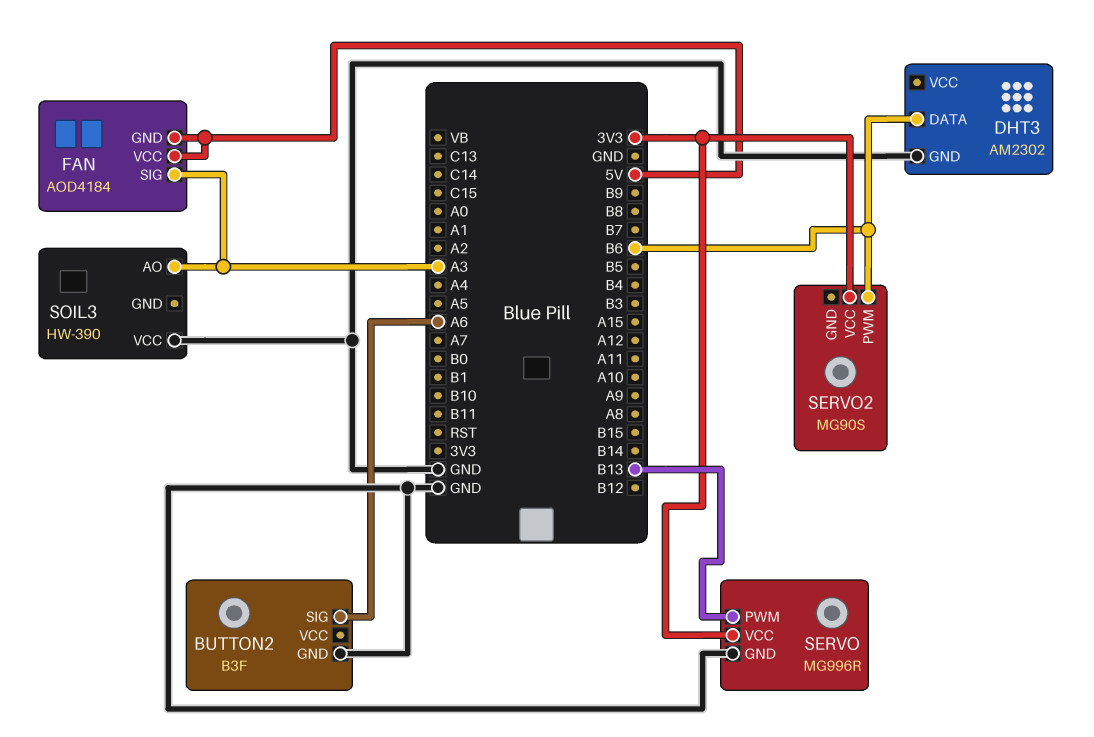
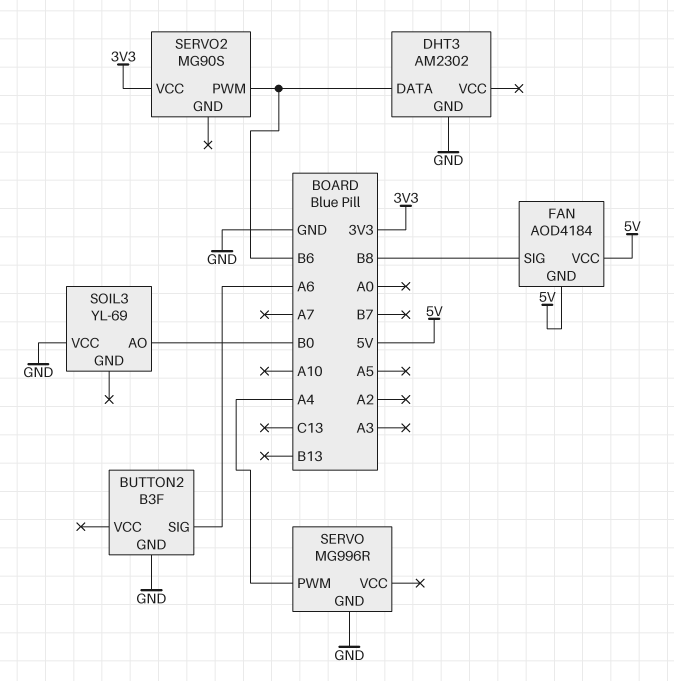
FAN pin SIG: A3 -> B8
SERVO pin PWM: B13 -> A4
SERVO pin VCC: 3V3 -> none
SOIL3: HW-390 -> YL-69
SOIL3 pin AO: A3 -> B0

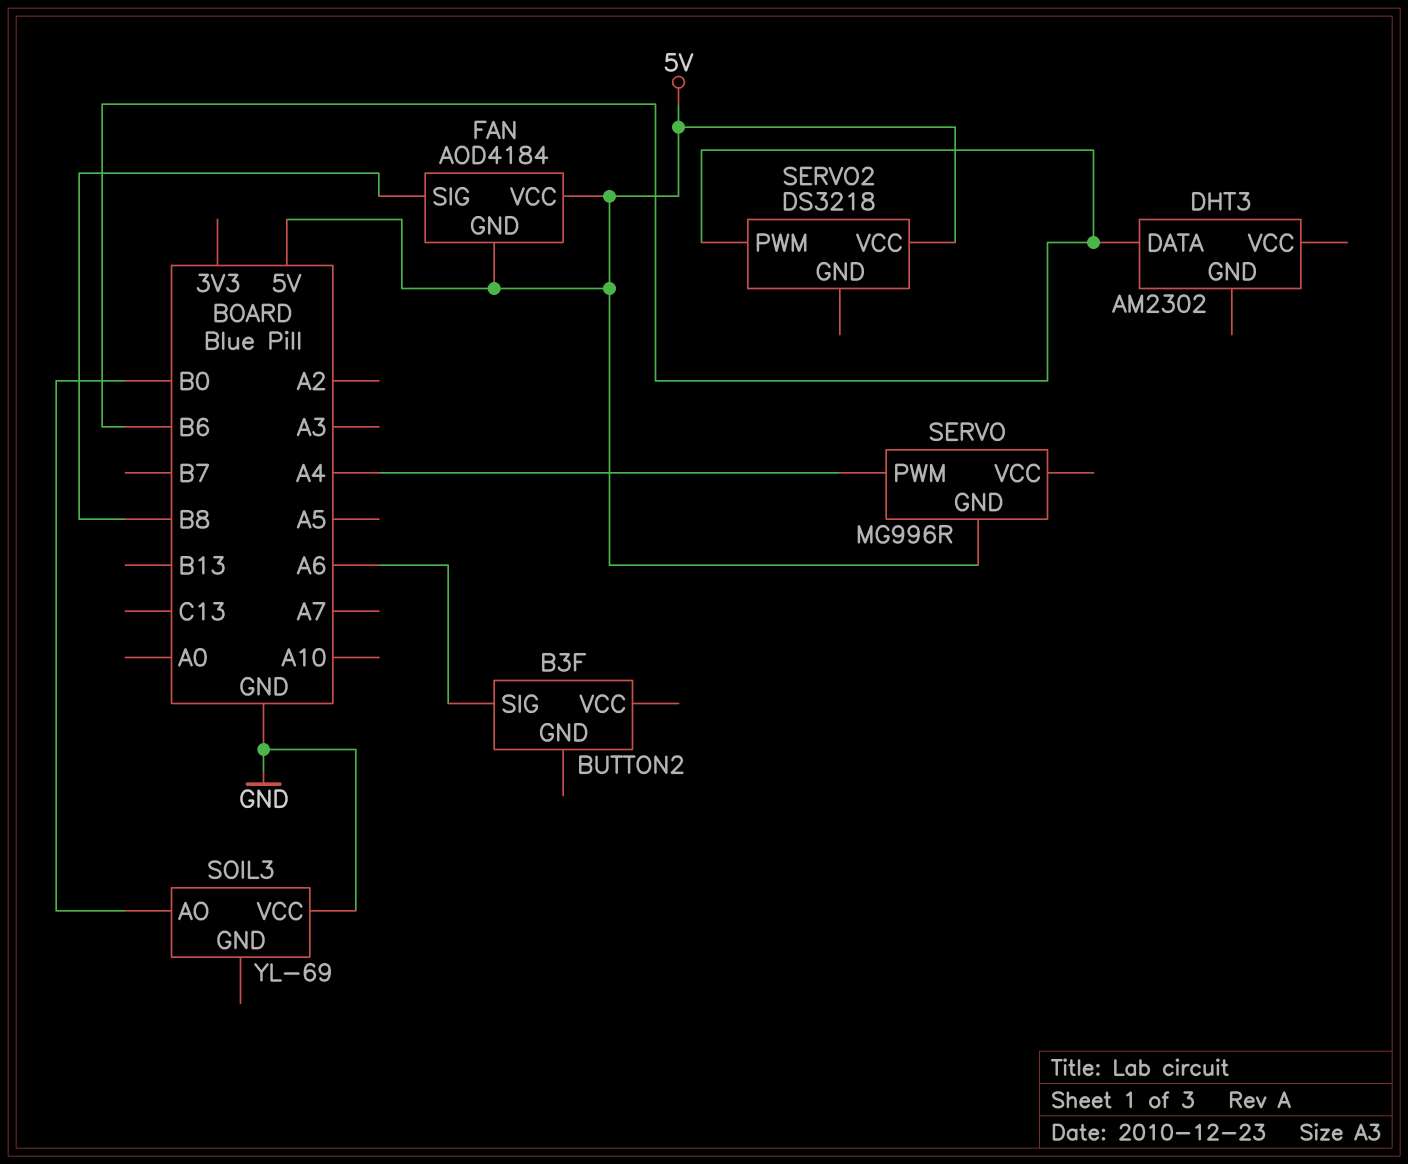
BUTTON2 pin GND: GND -> none
DHT3 pin GND: GND -> none
SERVO pin GND: GND -> 5V
SERVO2: MG90S -> DS3218
SERVO2 pin VCC: 3V3 -> 5V

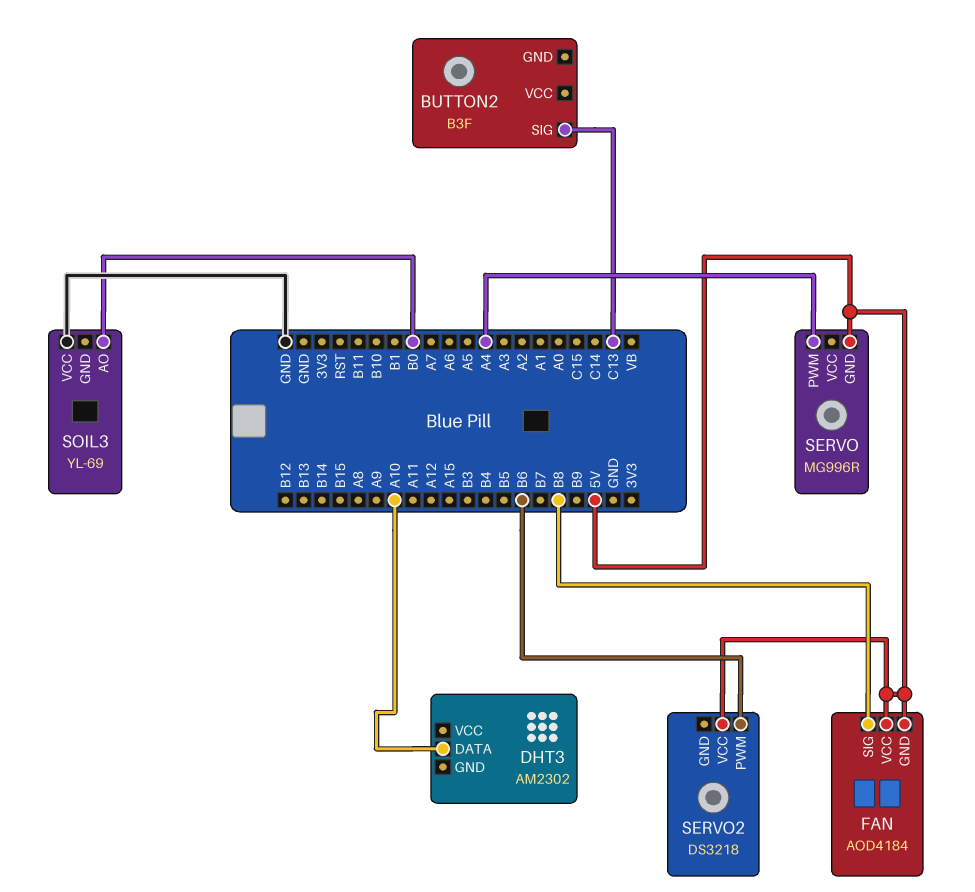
BUTTON2 pin SIG: A6 -> C13
DHT3 pin DATA: B6 -> A10

